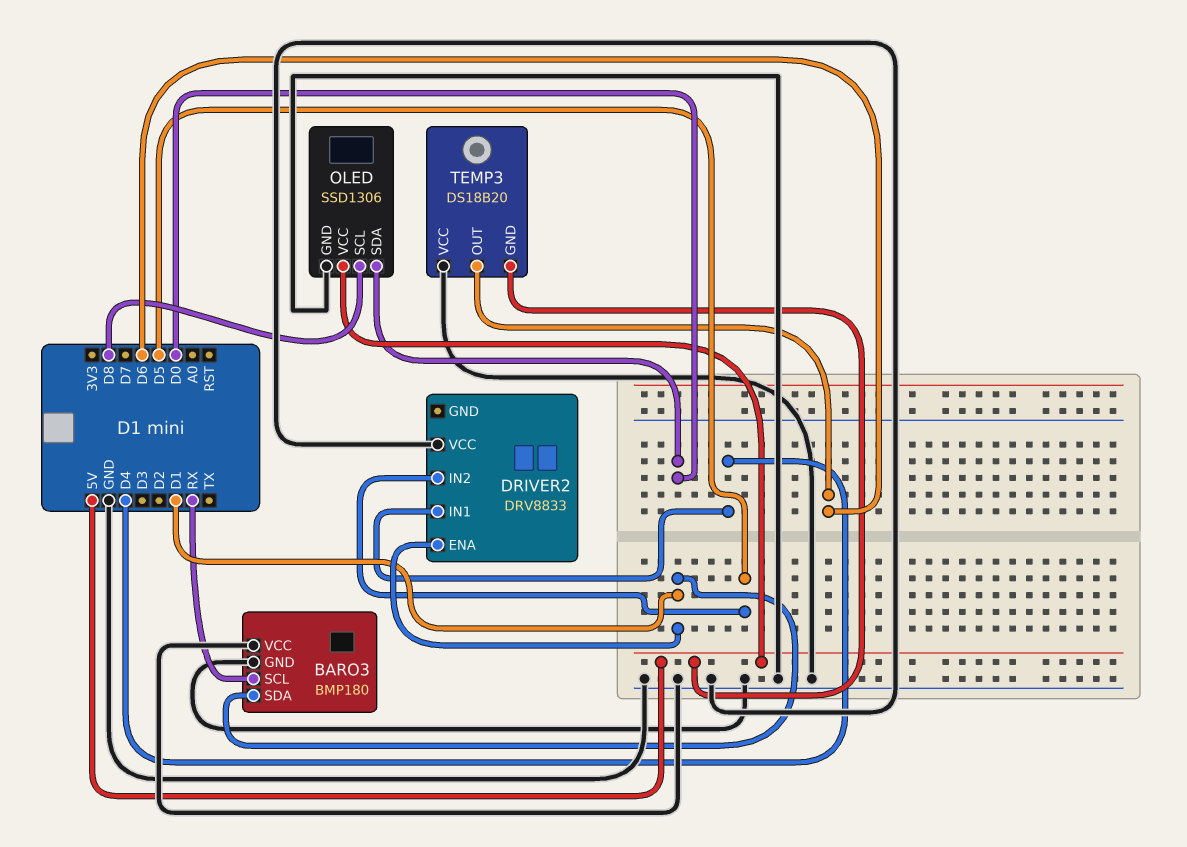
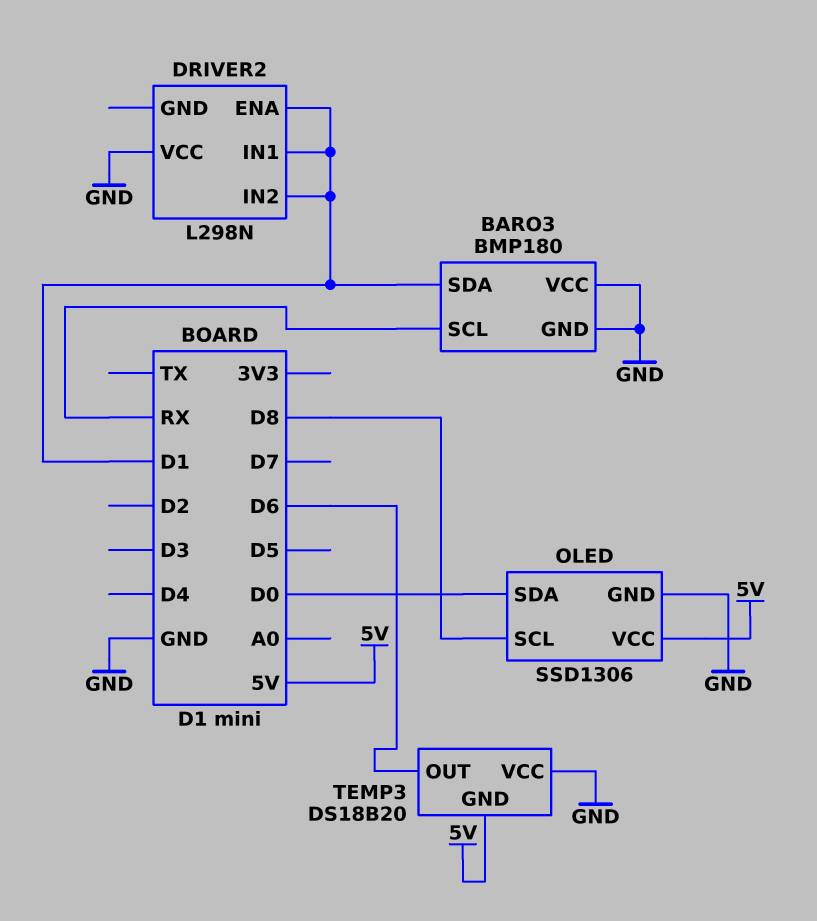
DRIVER2: DRV8833 -> L298N
DRIVER2 pin IN1: D4 -> D1
DRIVER2 pin IN2: D5 -> D1

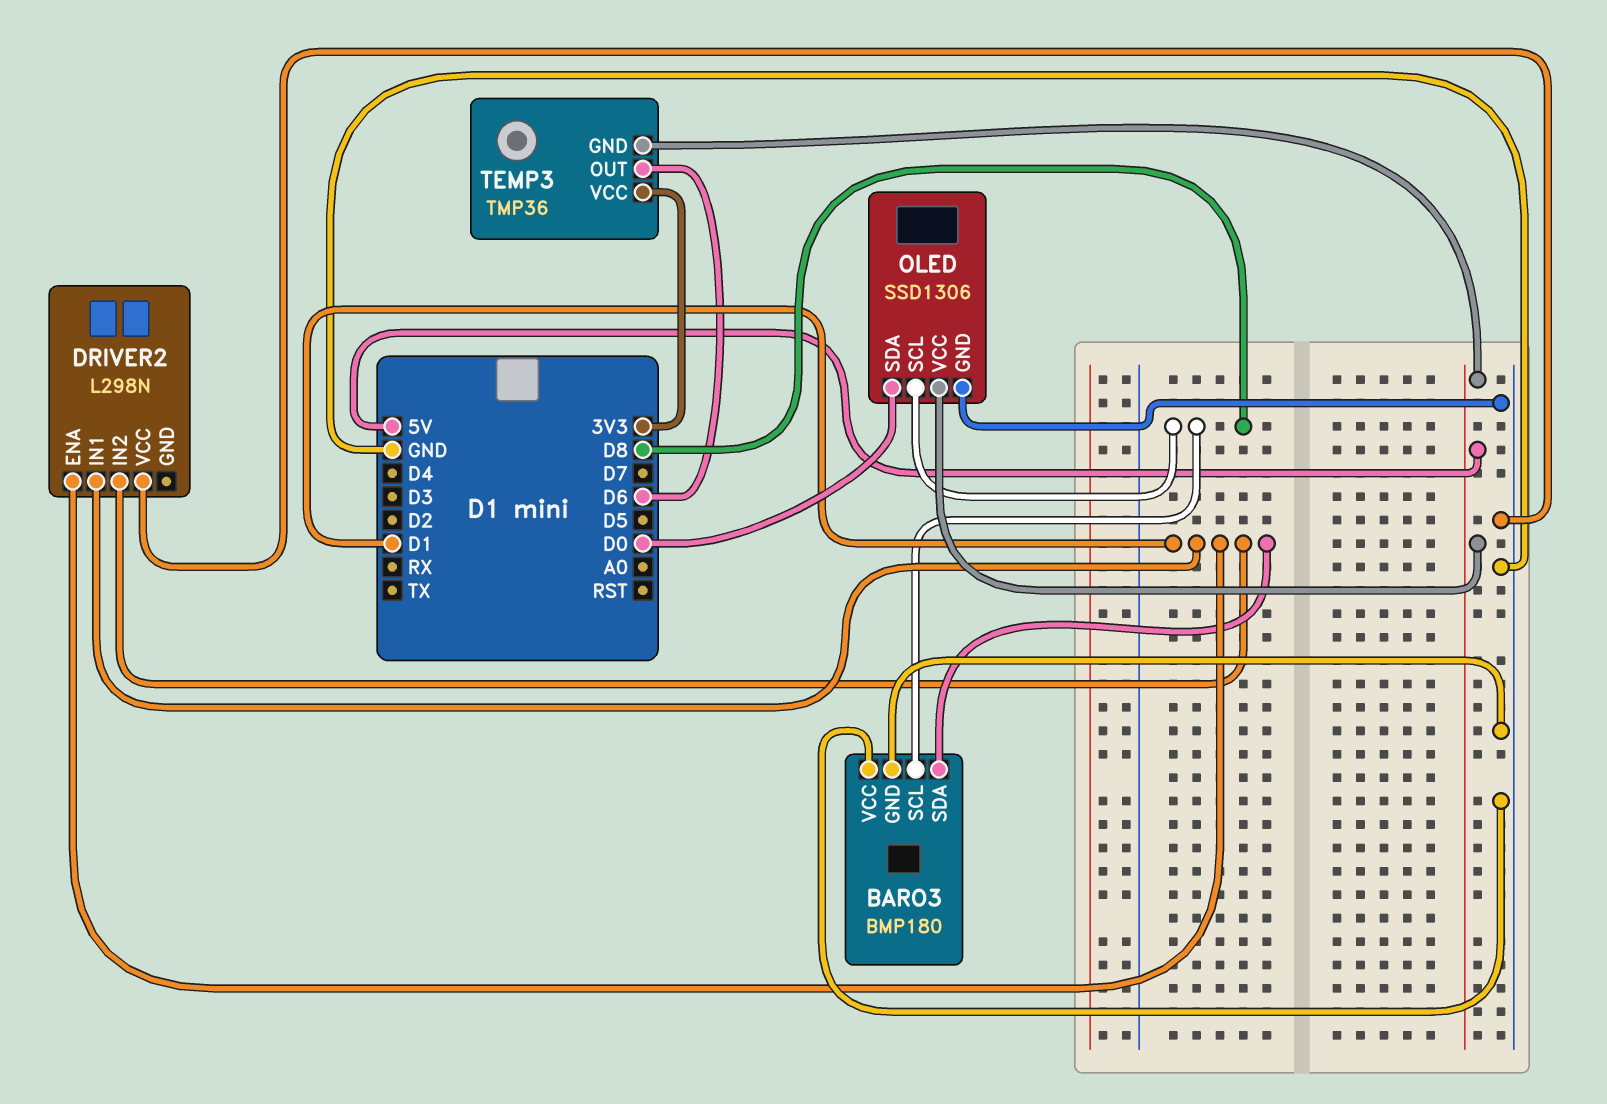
BARO3 pin SCL: RX -> D8
TEMP3: DS18B20 -> TMP36
TEMP3 pin VCC: GND -> 3V3

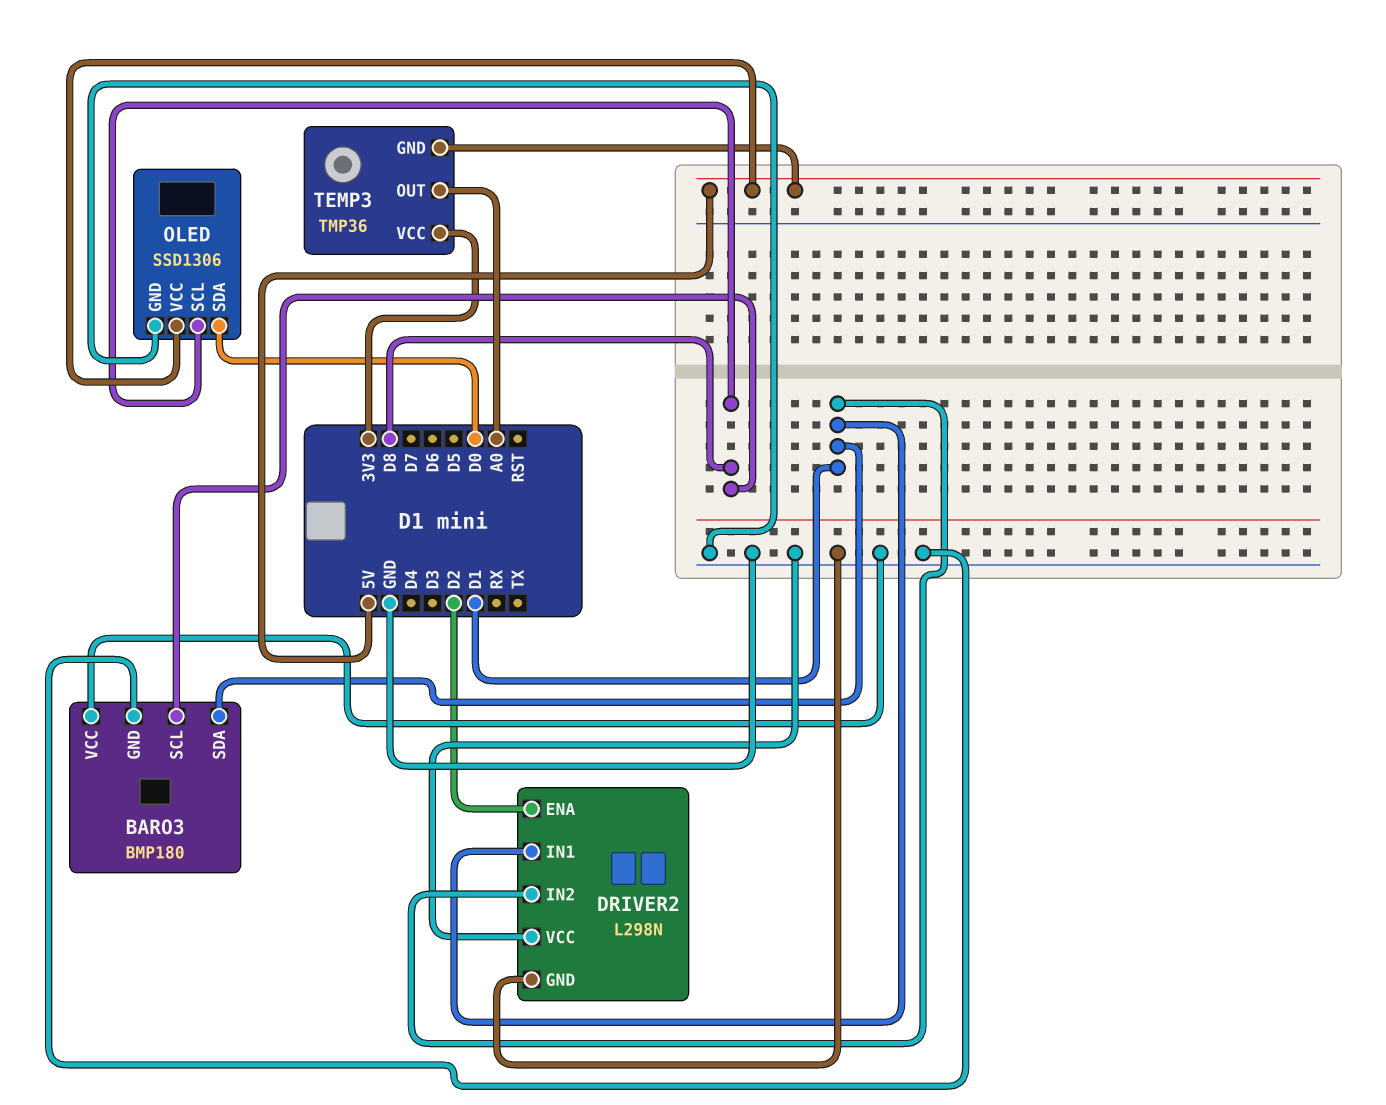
DRIVER2 pin ENA: D1 -> D2
DRIVER2 pin GND: none -> GND
TEMP3 pin OUT: D6 -> A0

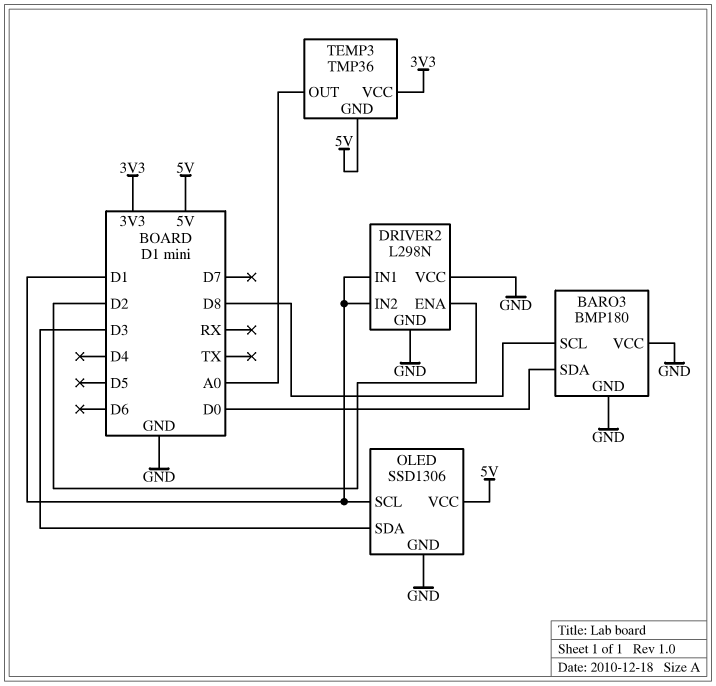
BARO3 pin SDA: D1 -> D0
OLED pin SCL: D8 -> D1
OLED pin SDA: D0 -> D3

